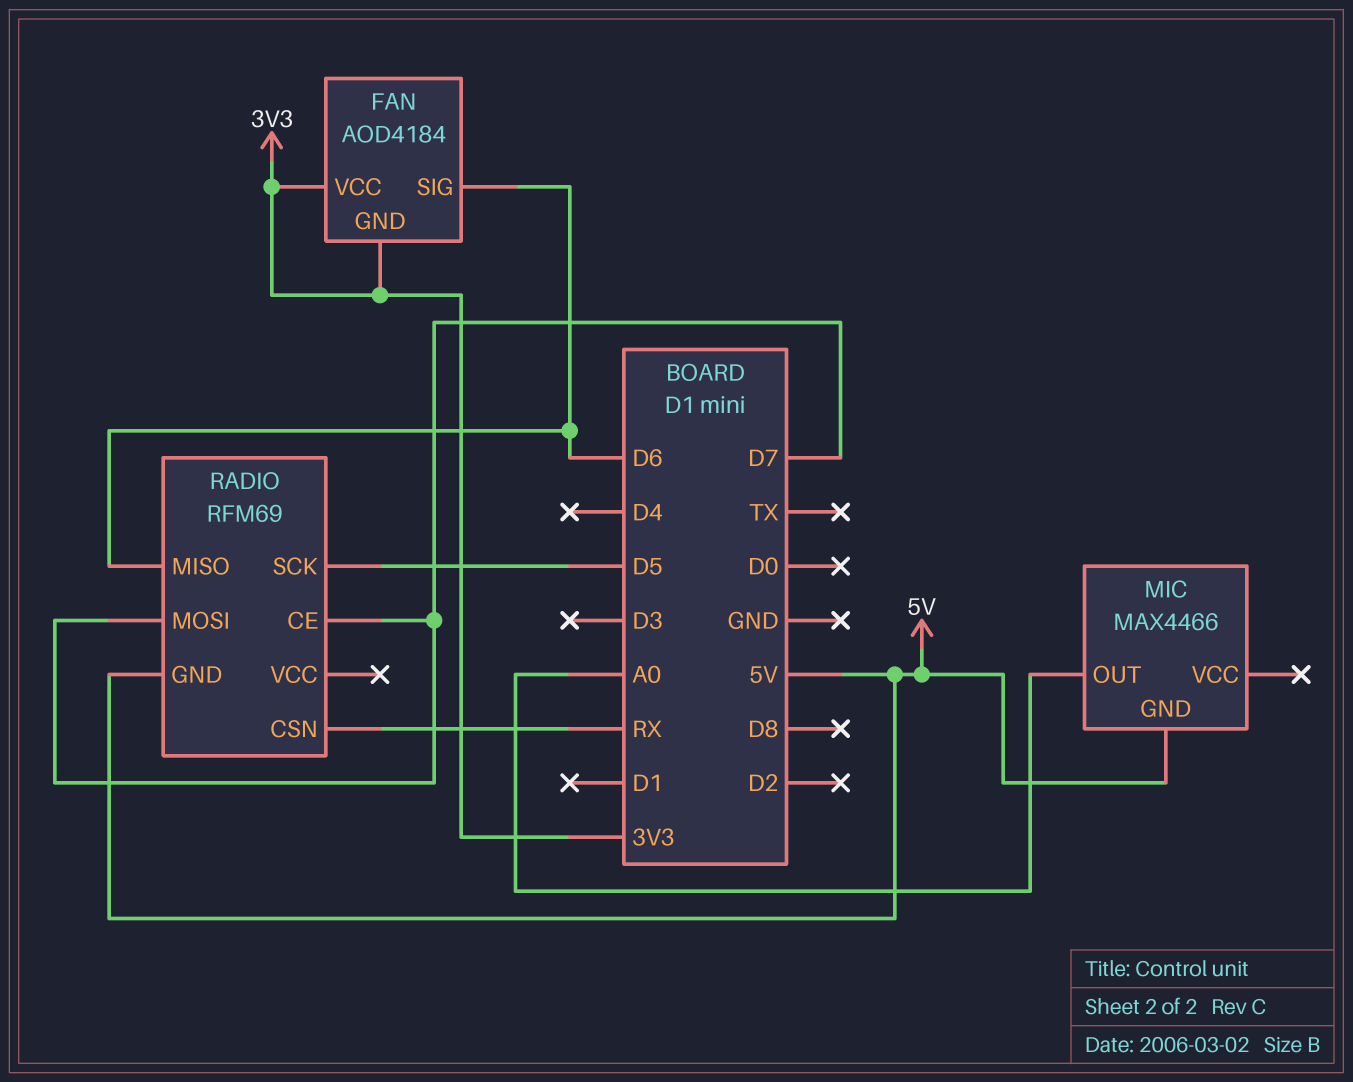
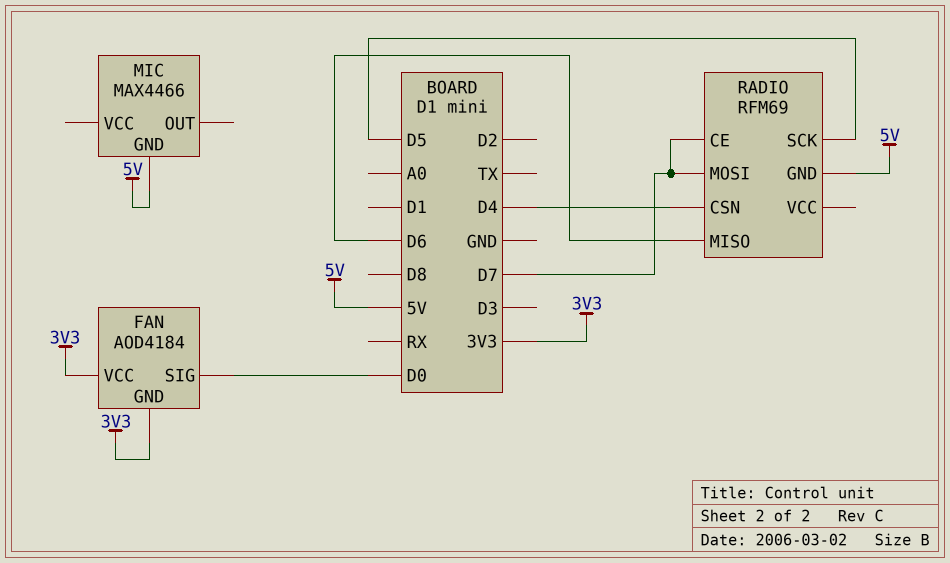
FAN pin SIG: D6 -> D0
MIC pin OUT: A0 -> none
RADIO pin CSN: RX -> D4

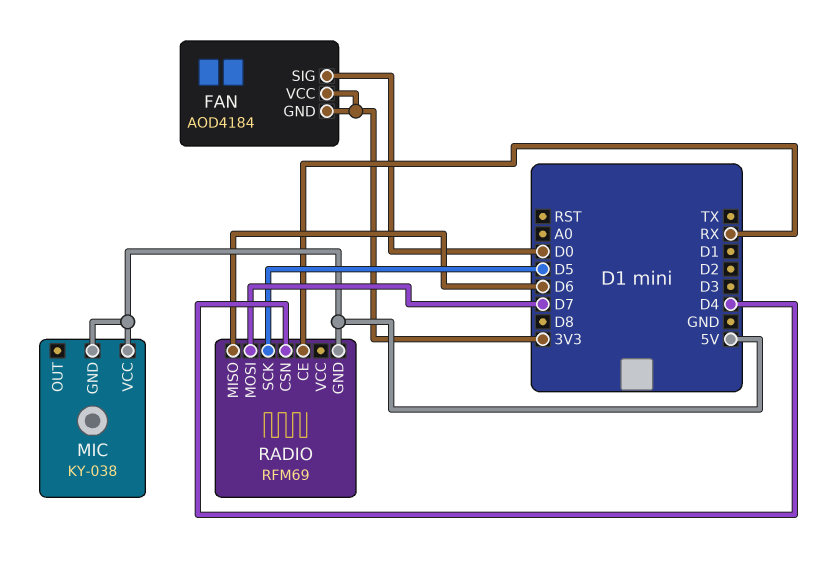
MIC: MAX4466 -> KY-038
MIC pin VCC: none -> 5V
RADIO pin CE: D7 -> RX

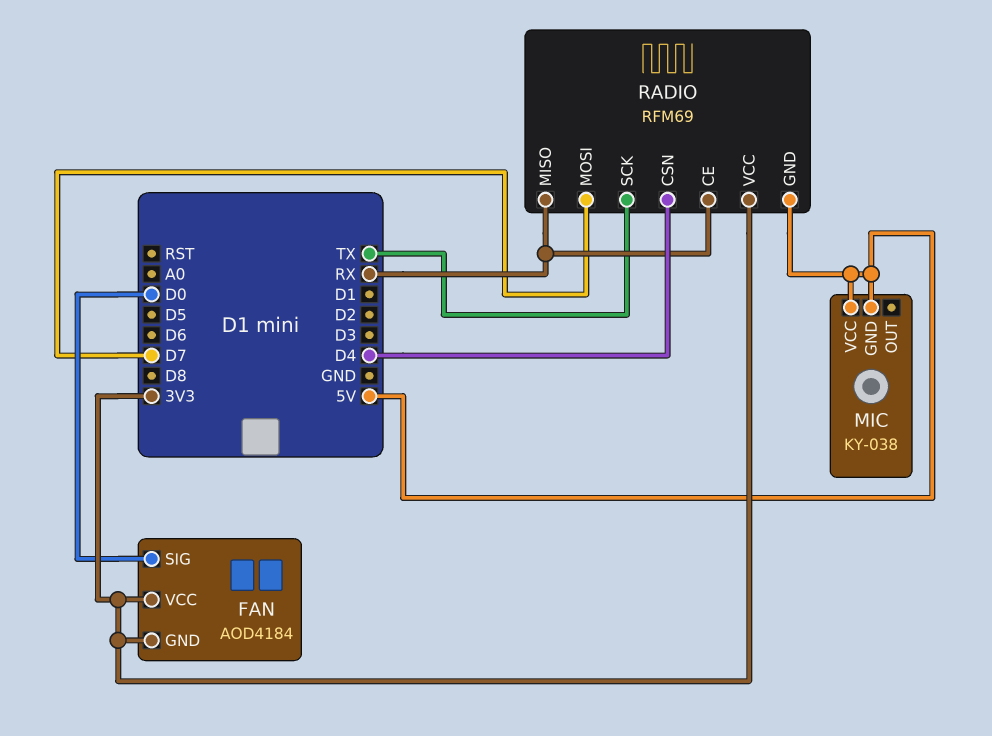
RADIO pin MISO: D6 -> RX
RADIO pin SCK: D5 -> TX
RADIO pin VCC: none -> 3V3

